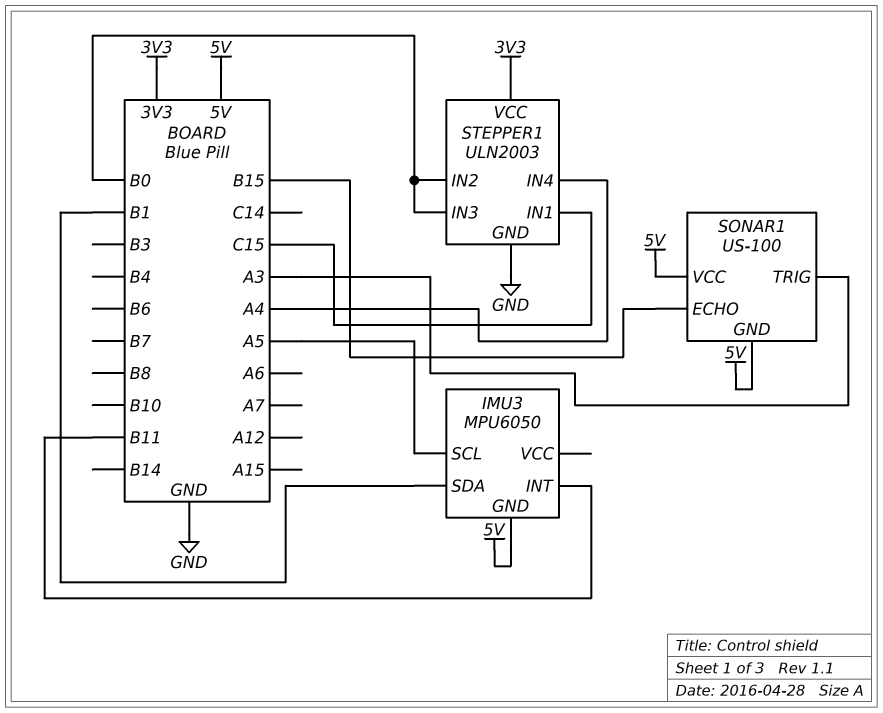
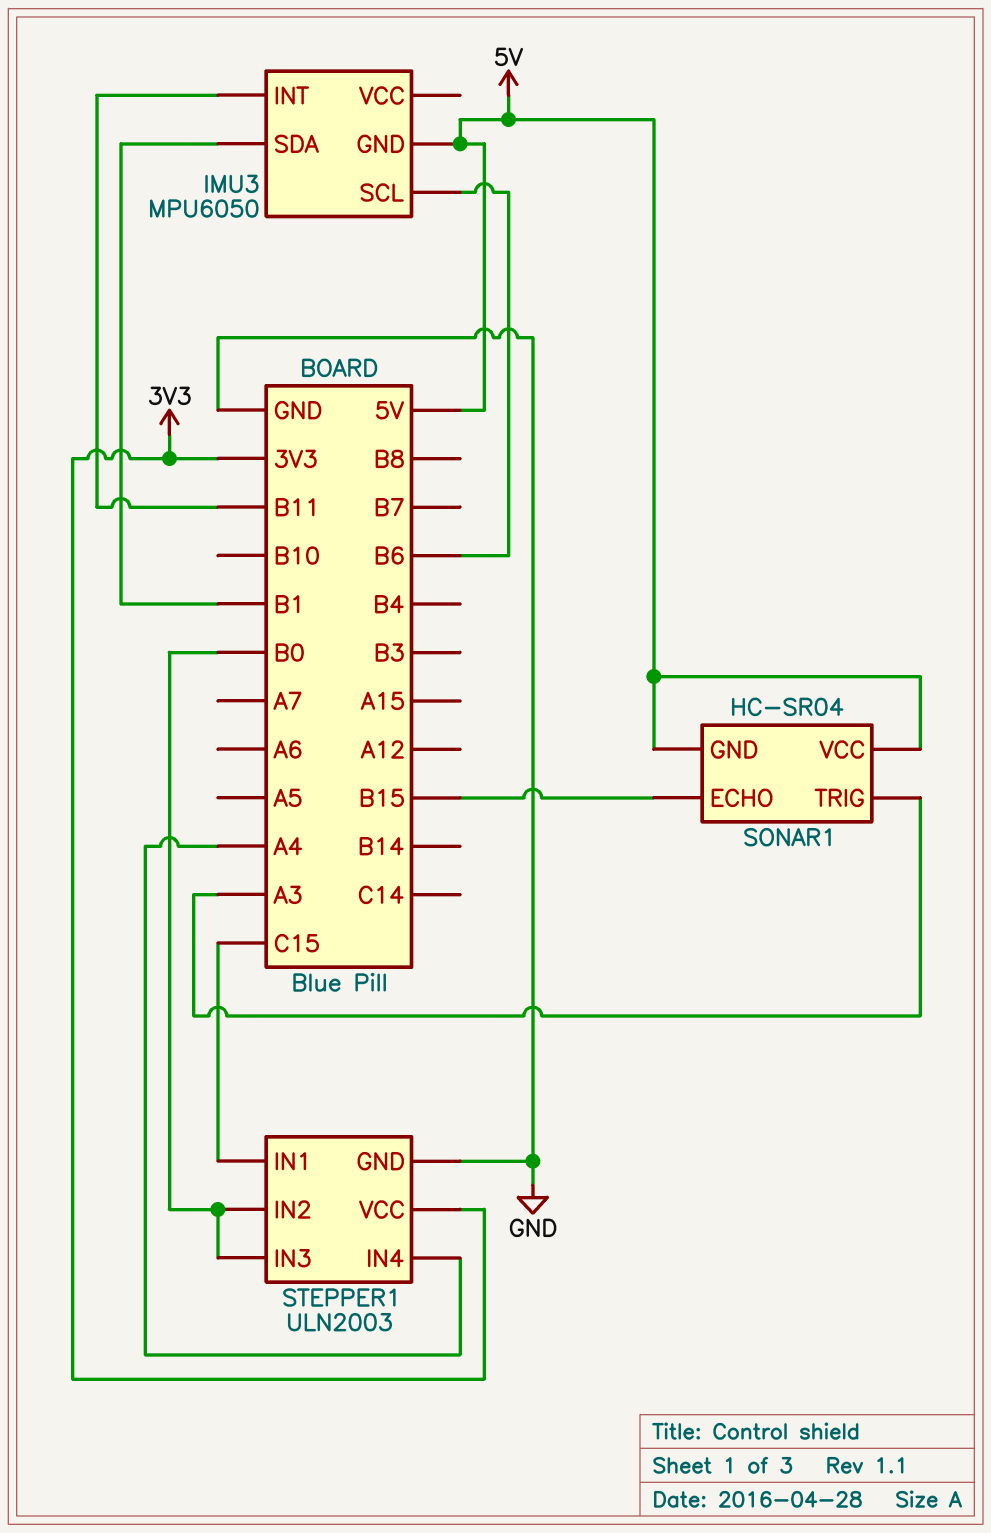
IMU3 pin SCL: A5 -> B6
SONAR1: US-100 -> HC-SR04

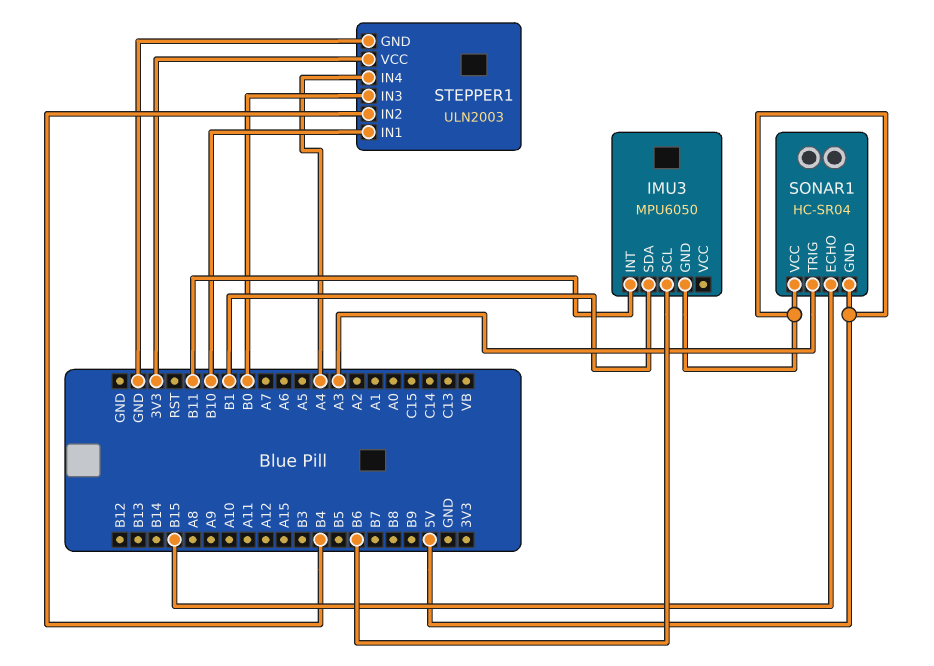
STEPPER1 pin IN1: C15 -> B10
STEPPER1 pin IN2: B0 -> B4

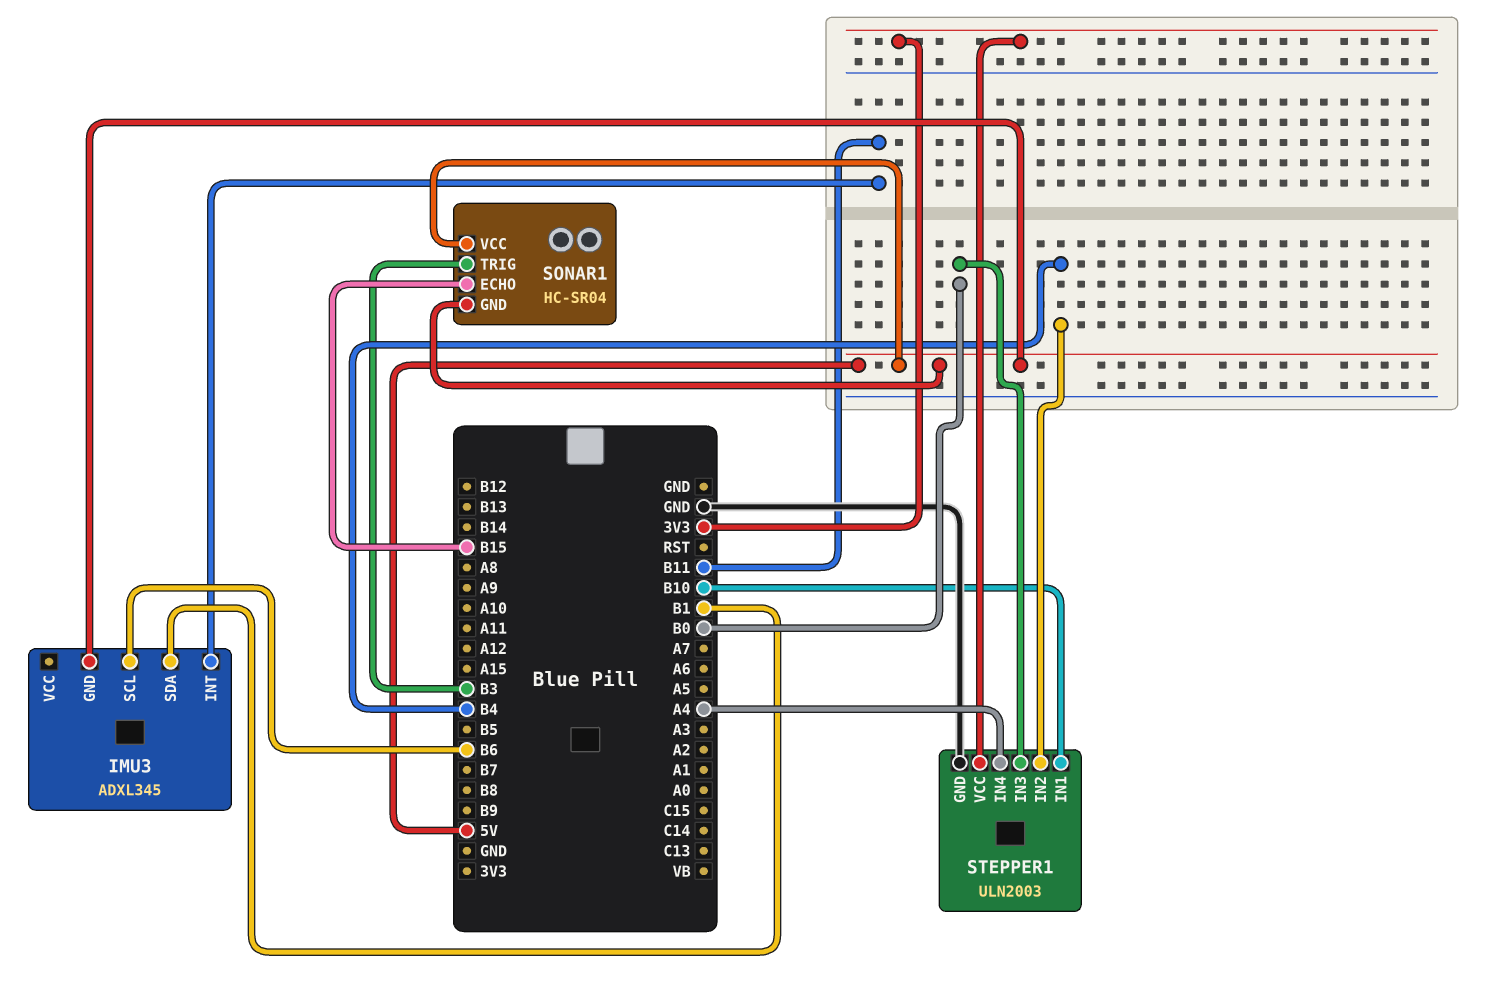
IMU3: MPU6050 -> ADXL345
SONAR1 pin TRIG: A3 -> B3

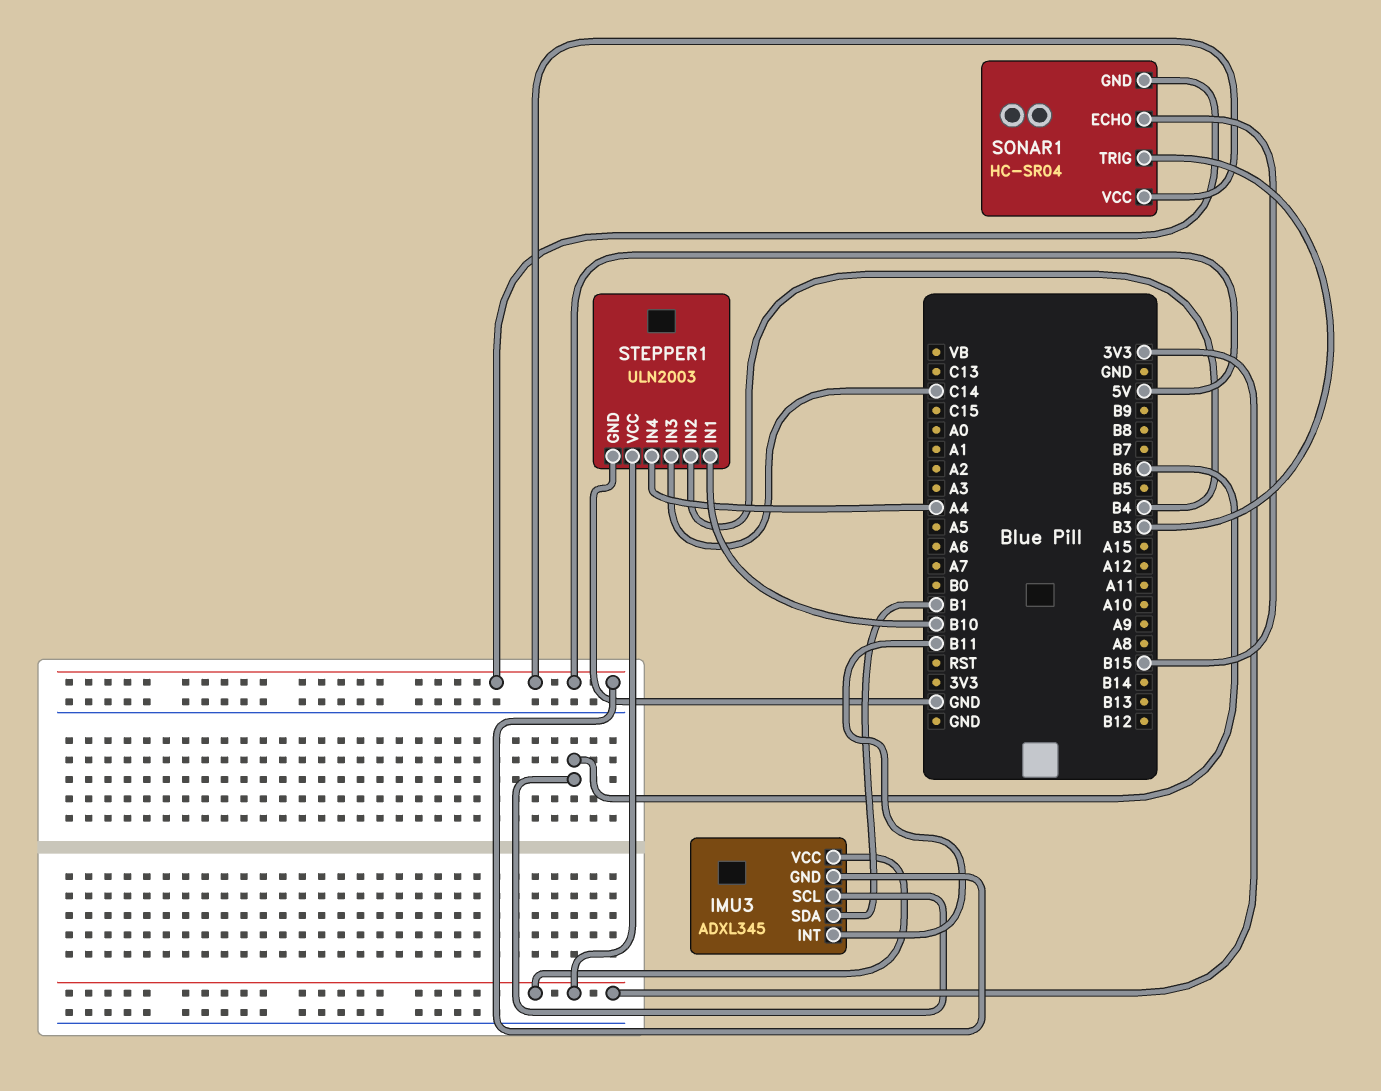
IMU3 pin VCC: none -> 3V3
STEPPER1 pin IN3: B0 -> C14

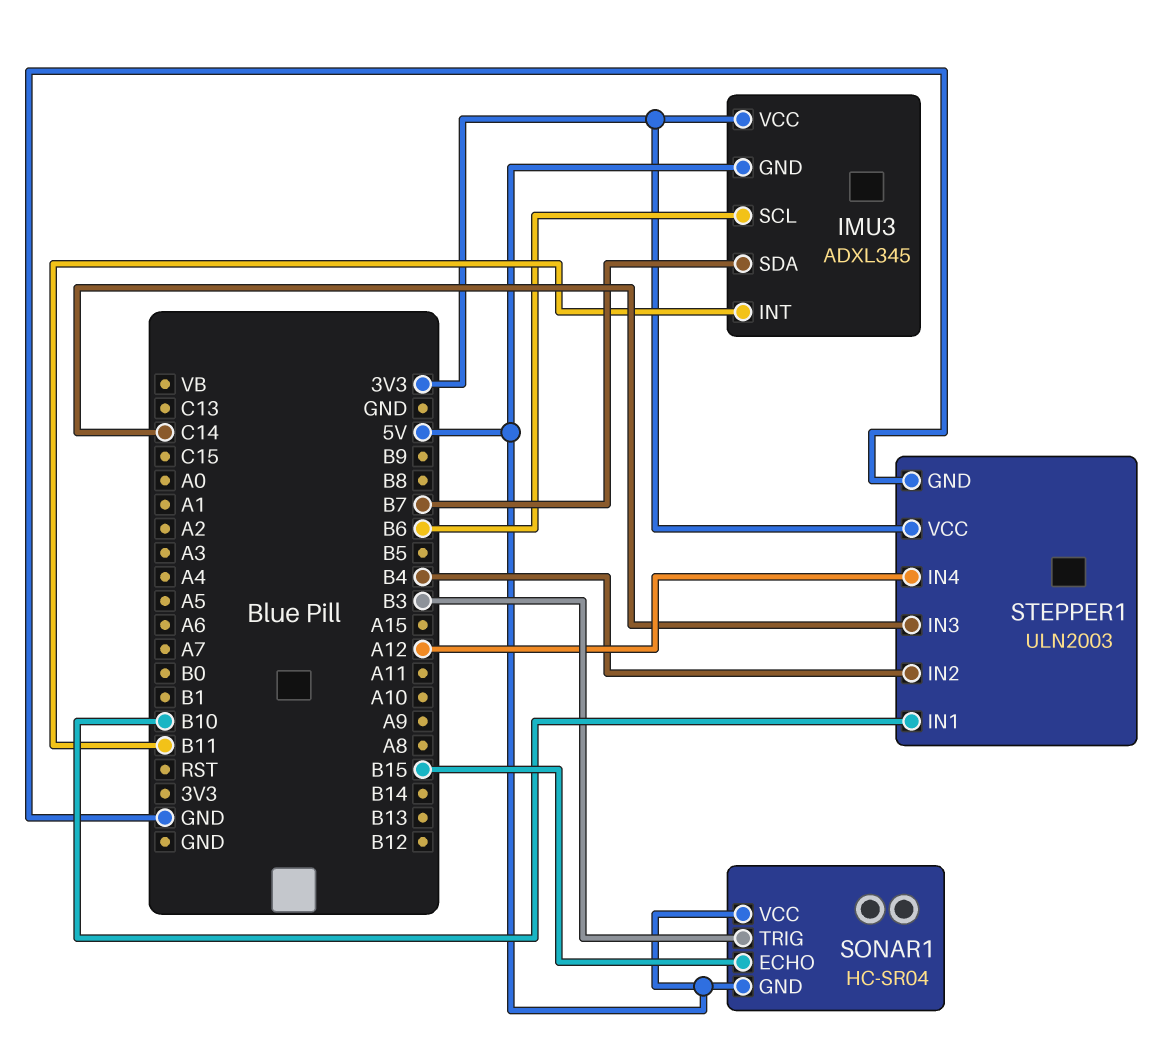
IMU3 pin SDA: B1 -> B7
STEPPER1 pin IN4: A4 -> A12

